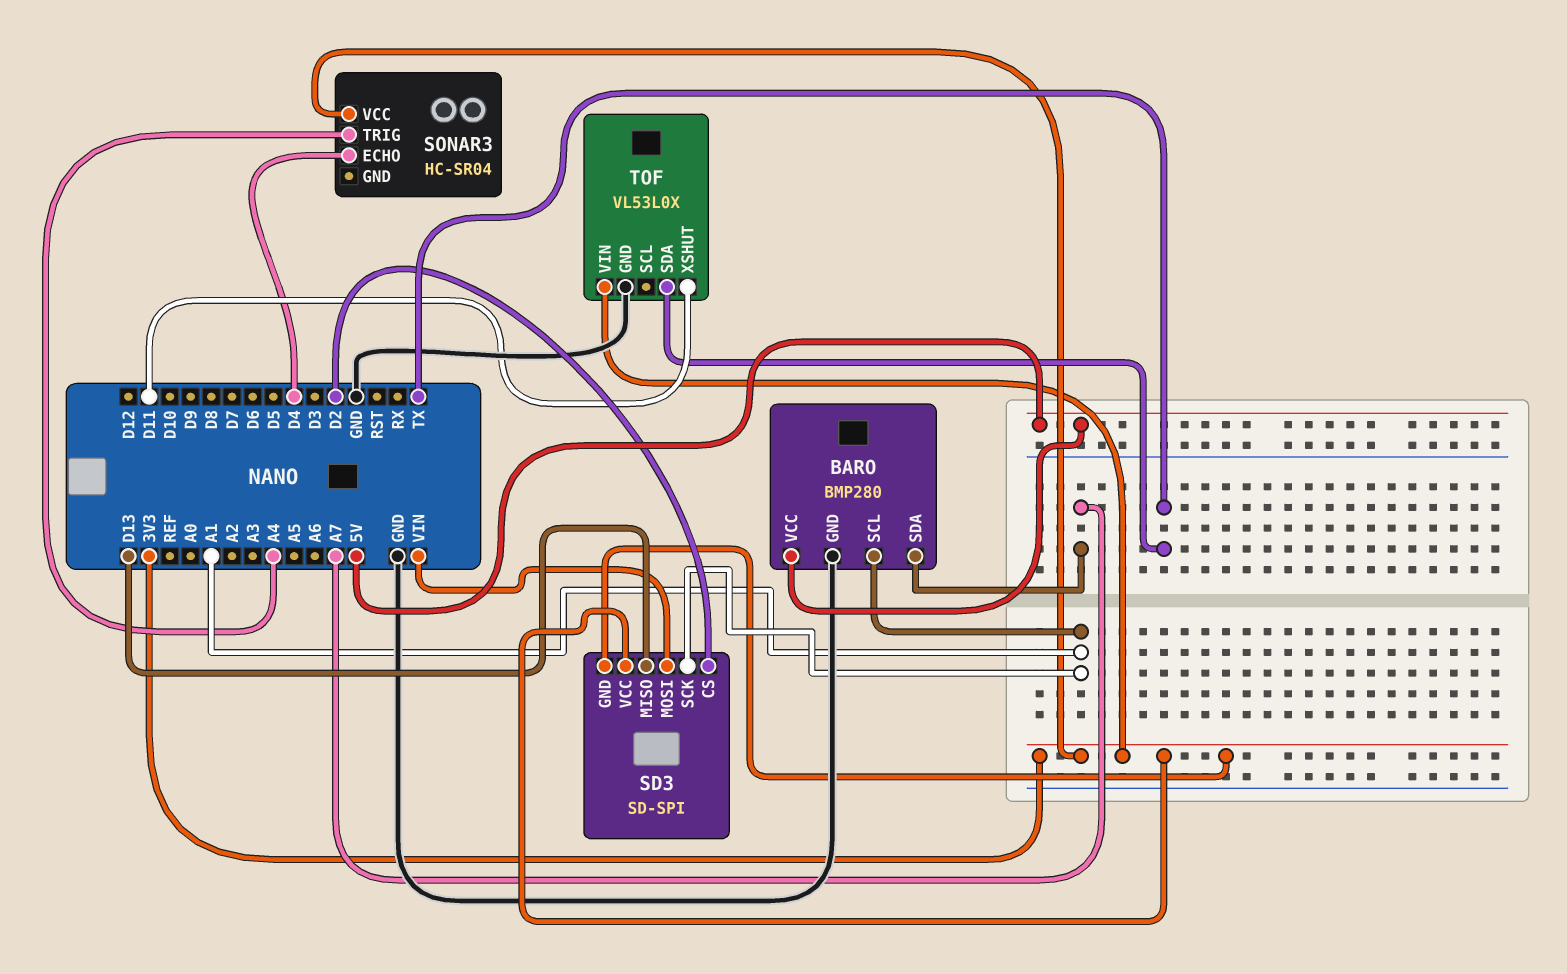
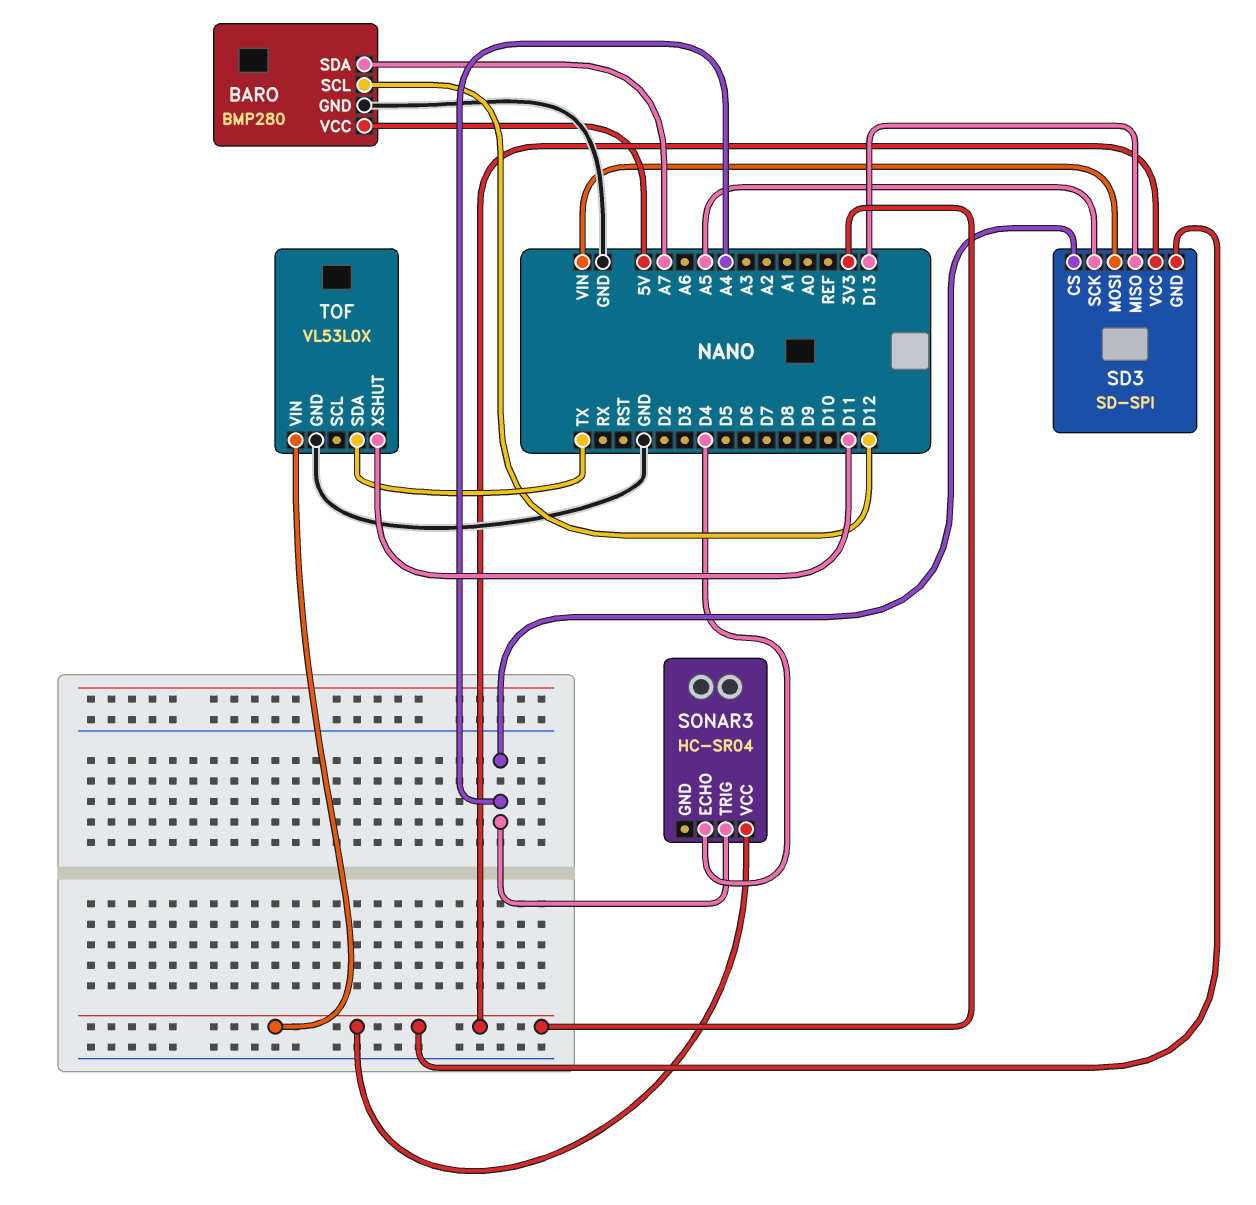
BARO pin SCL: A1 -> D12
SD3 pin CS: D2 -> A4
SD3 pin SCK: A1 -> A5

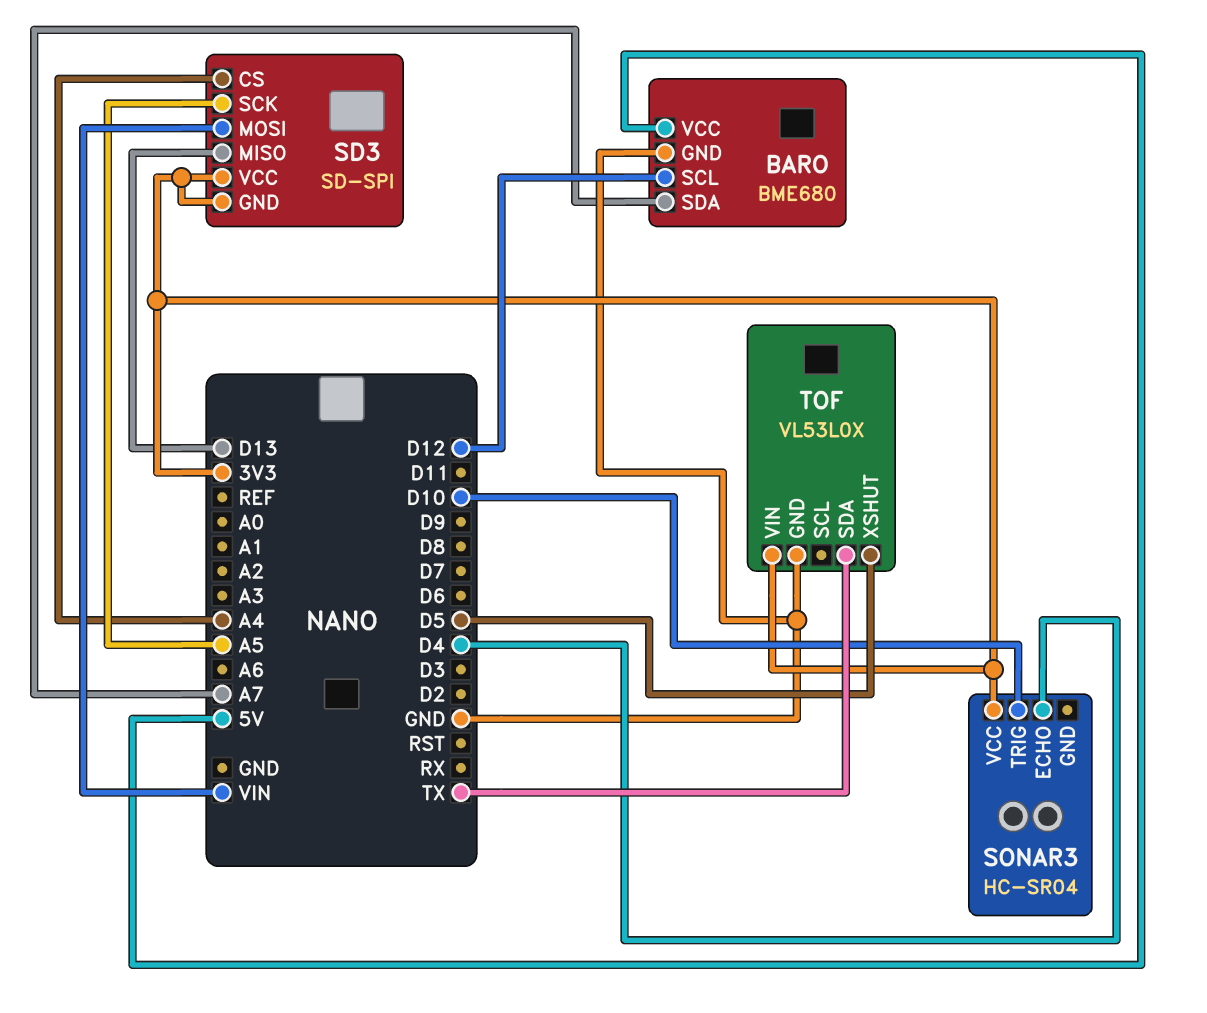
BARO: BMP280 -> BME680
SONAR3 pin TRIG: A4 -> D10
TOF pin XSHUT: D11 -> D5

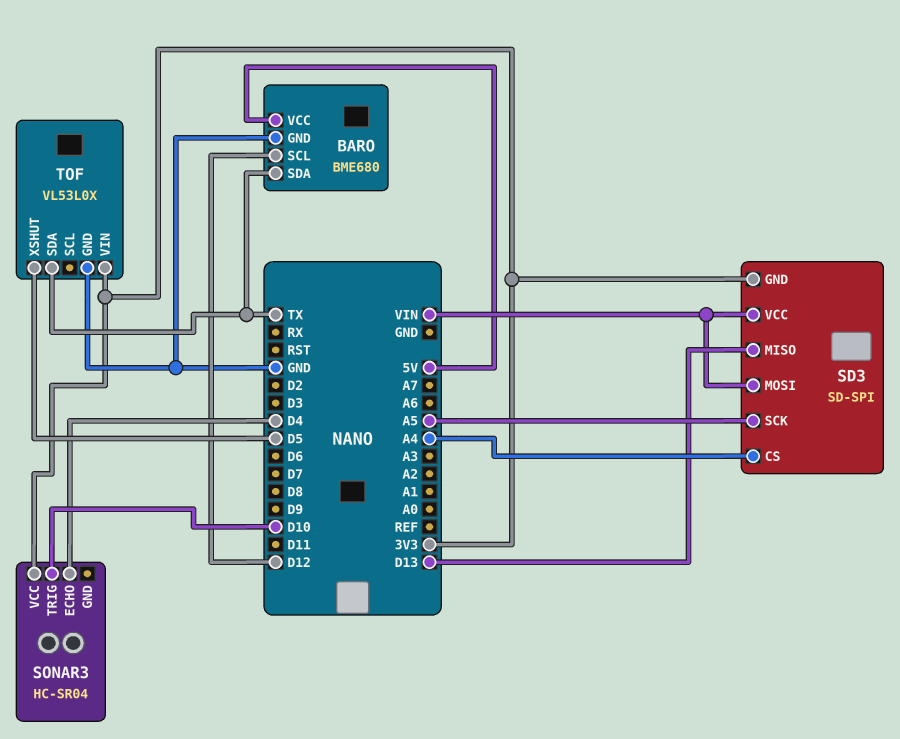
BARO pin SDA: A7 -> TX
SD3 pin VCC: 3V3 -> VIN

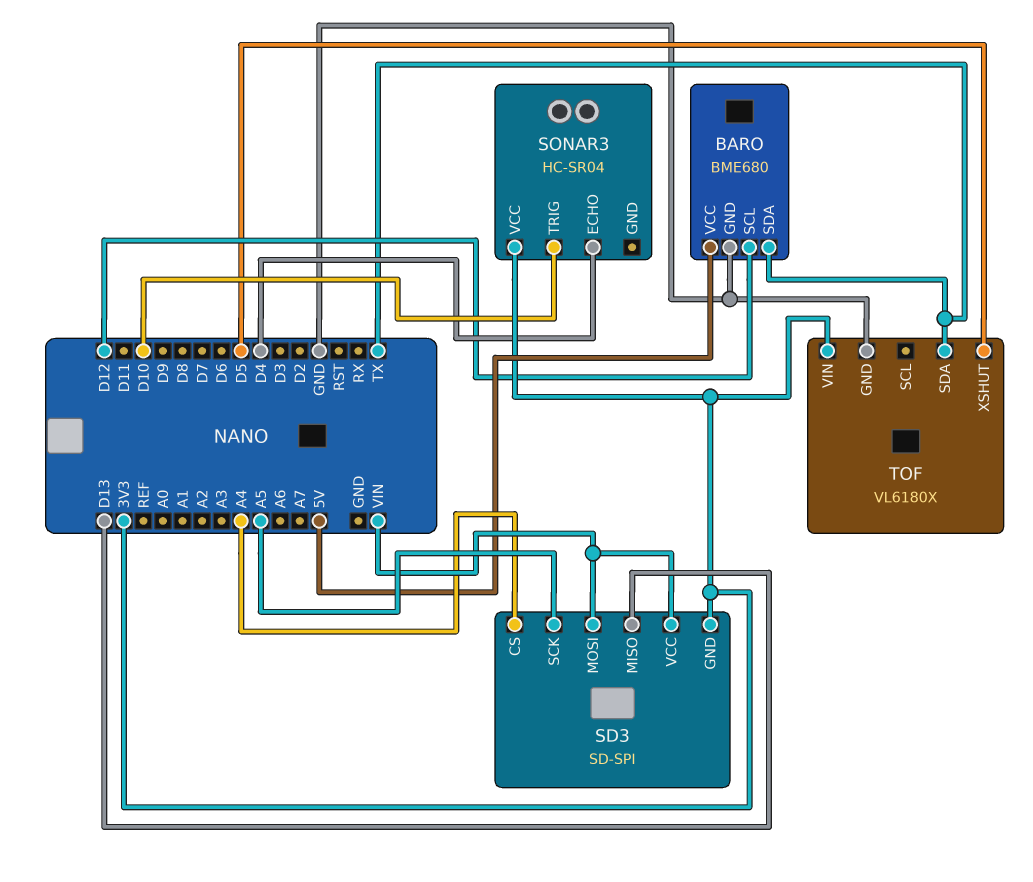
TOF: VL53L0X -> VL6180X

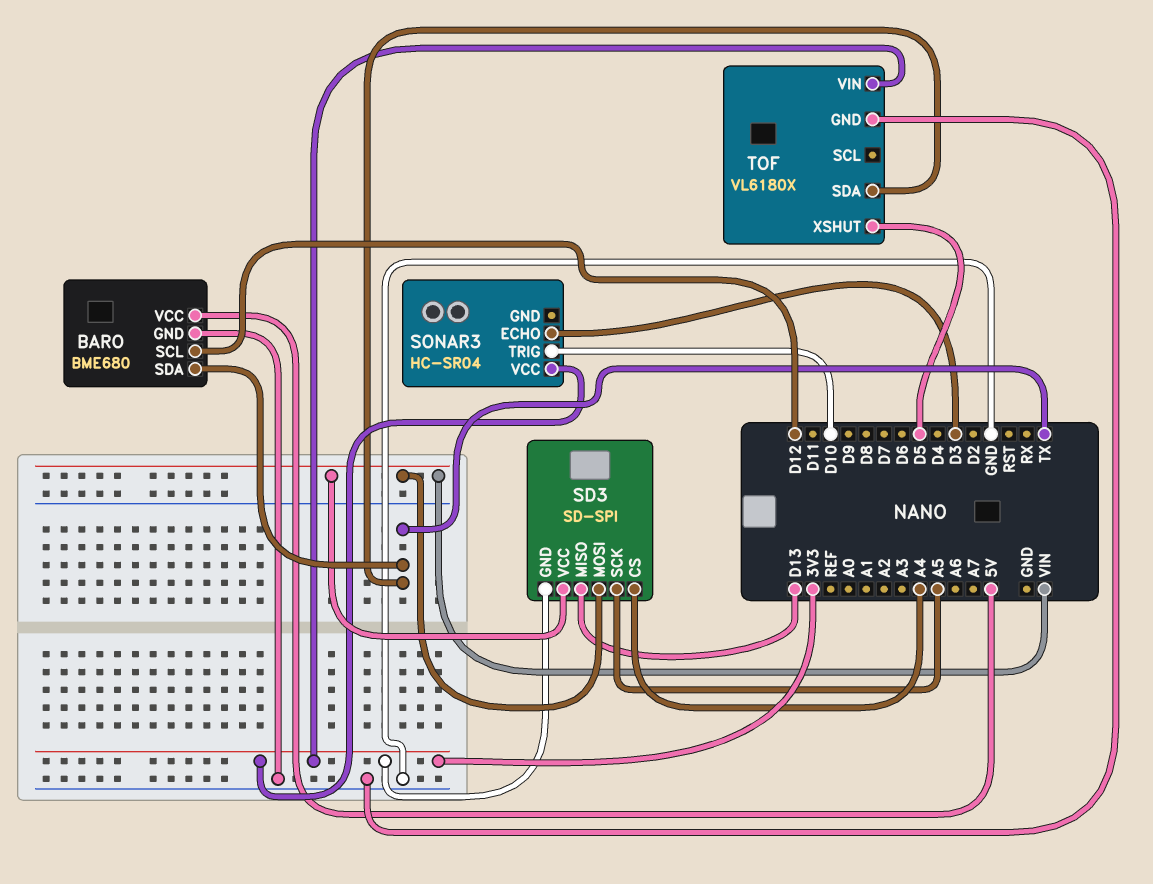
SONAR3 pin ECHO: D4 -> D3

